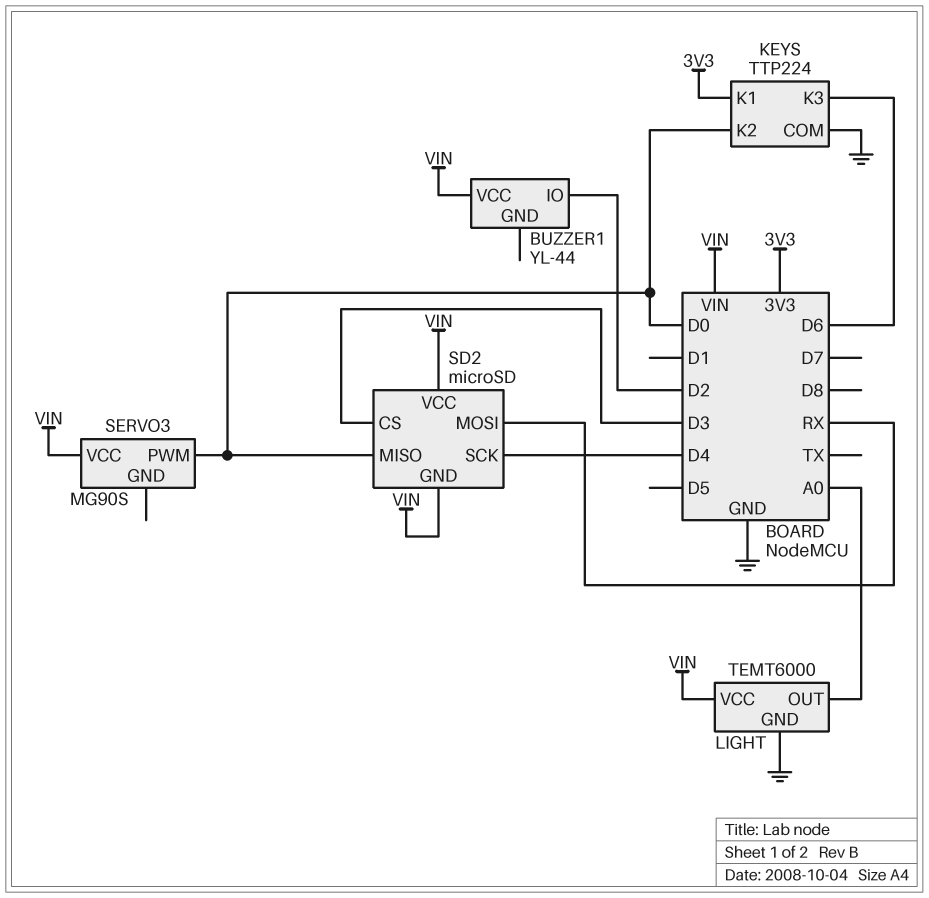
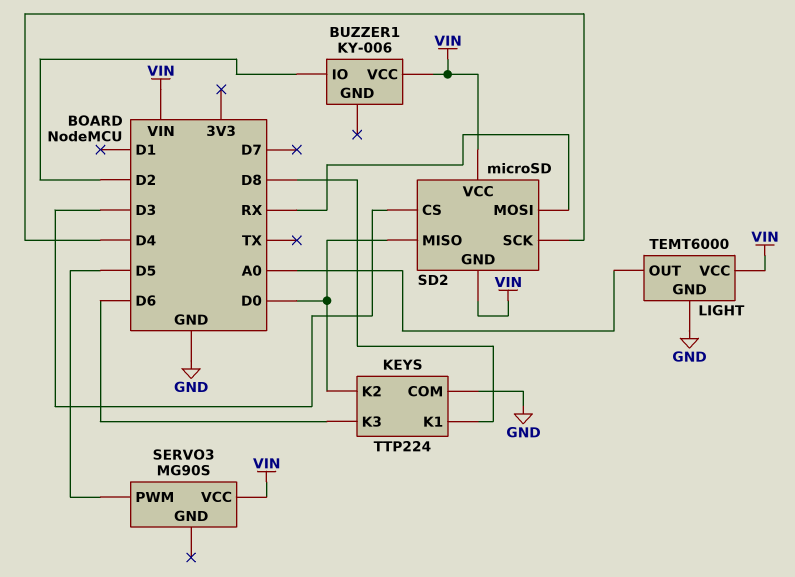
BUZZER1: YL-44 -> KY-006
KEYS pin K1: 3V3 -> D8
SERVO3 pin PWM: D0 -> D5

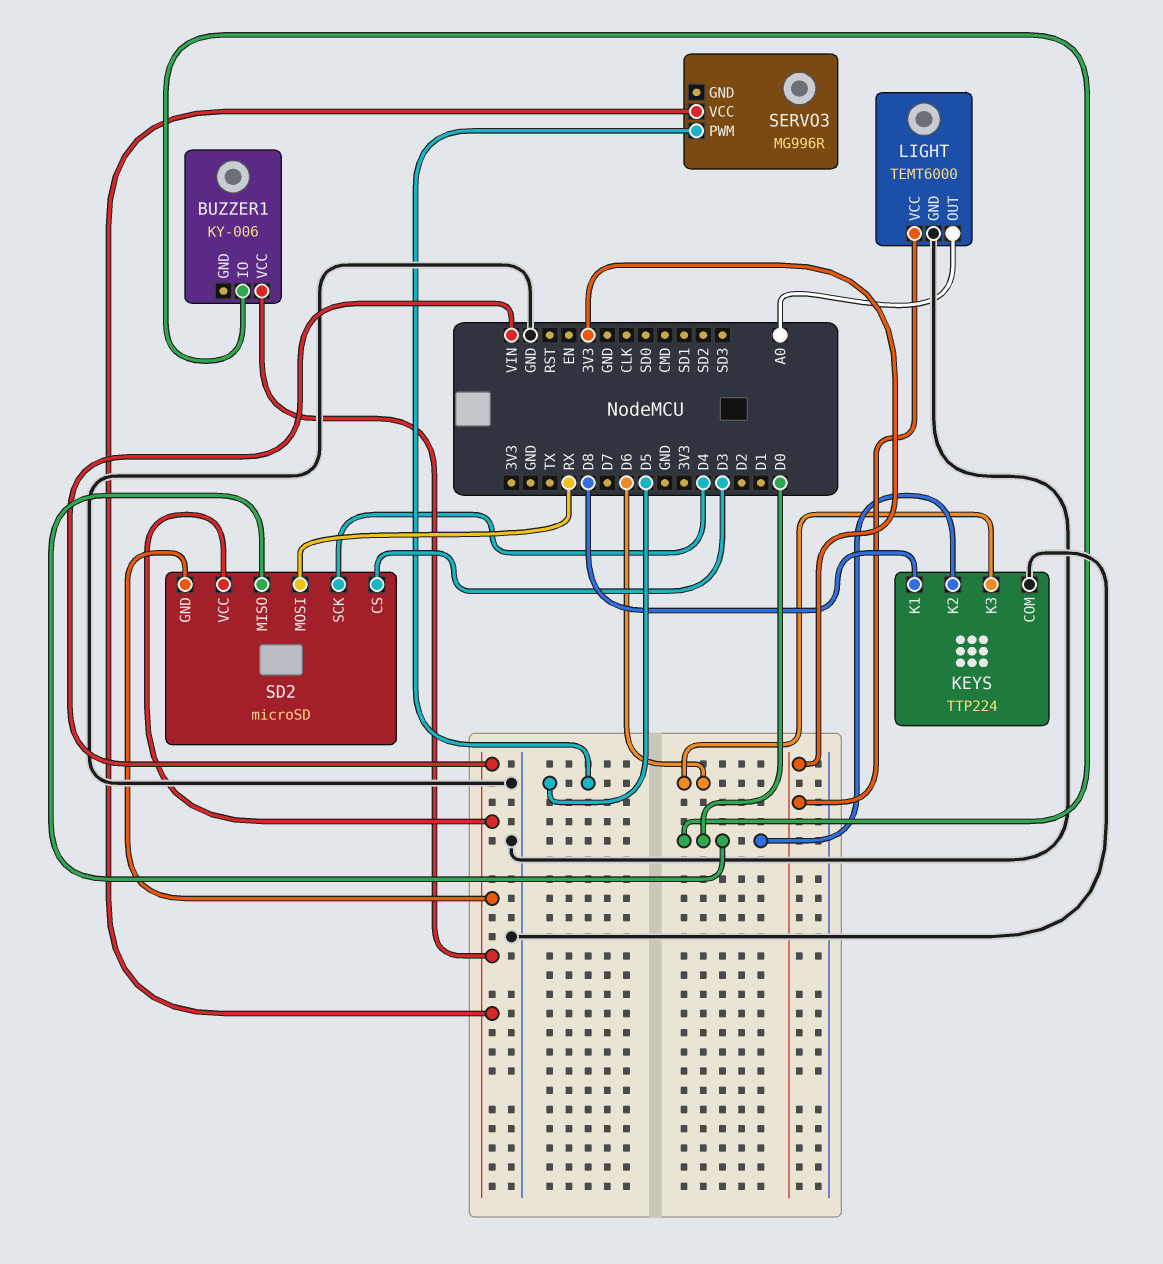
BUZZER1 pin IO: D2 -> D0
LIGHT pin VCC: VIN -> 3V3
SERVO3: MG90S -> MG996R

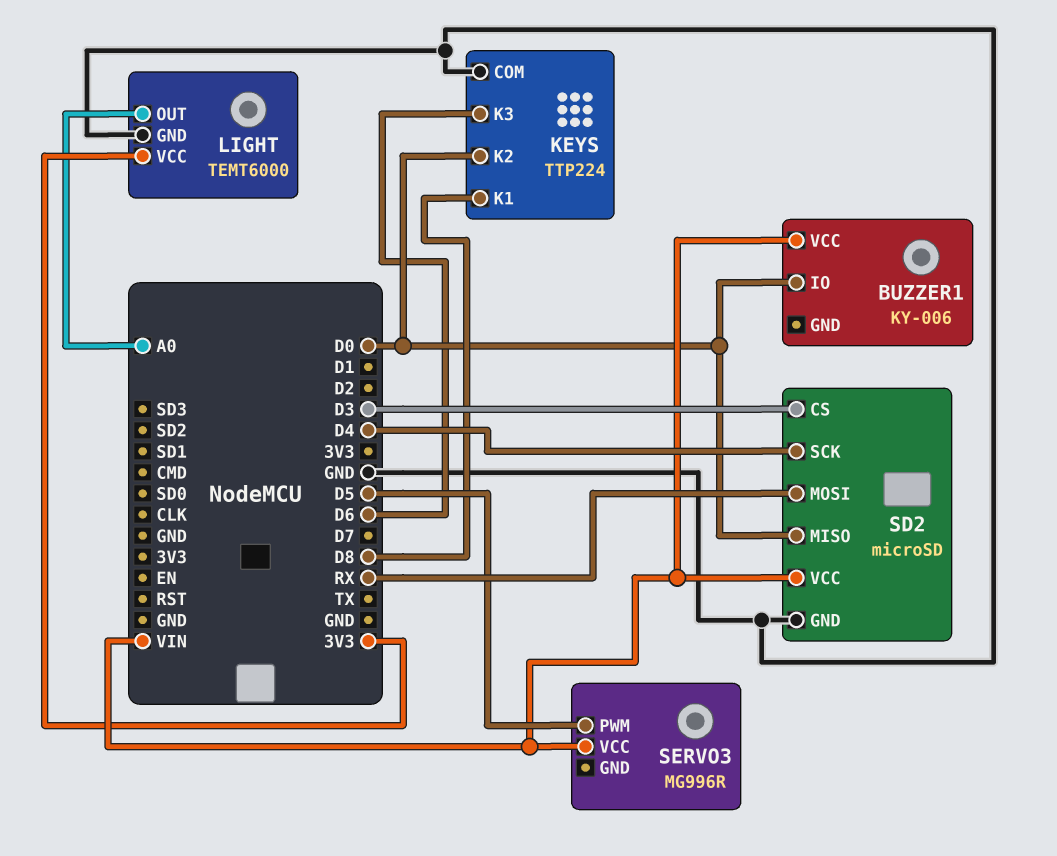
SD2 pin GND: VIN -> GND

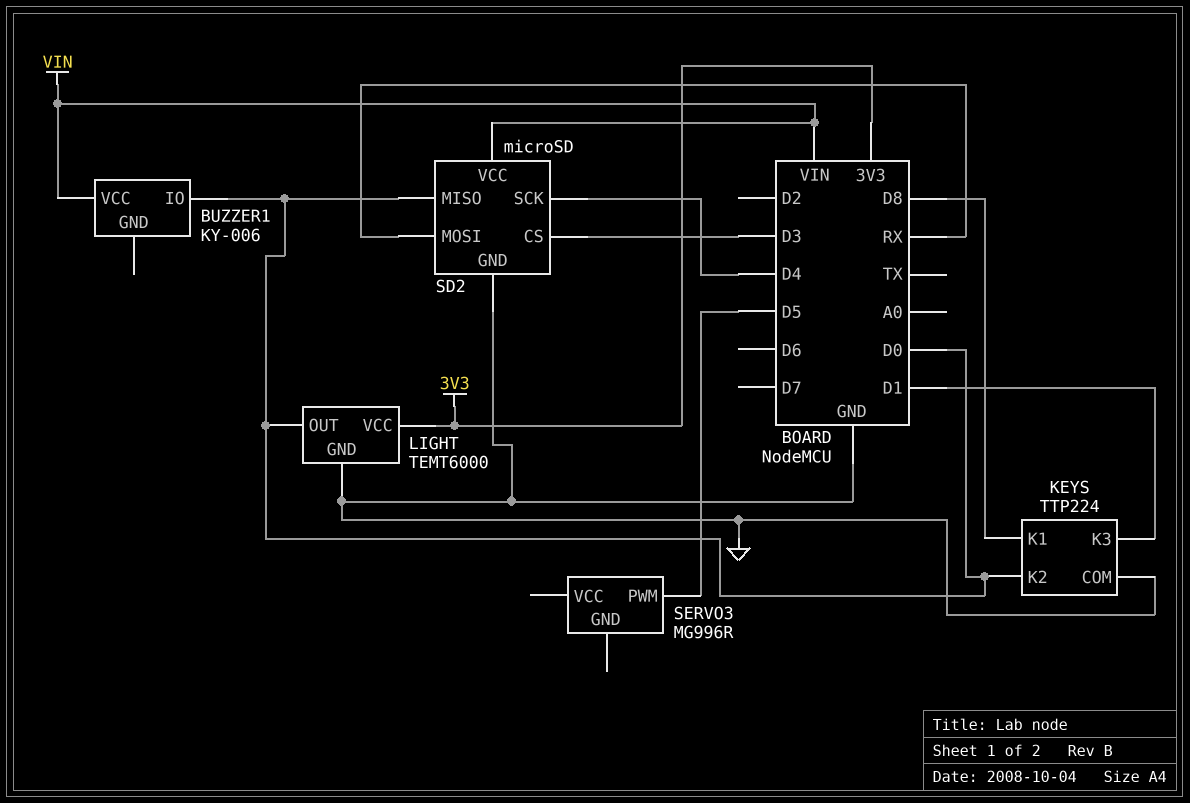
KEYS pin K3: D6 -> D1
LIGHT pin OUT: A0 -> D0
SERVO3 pin VCC: VIN -> none

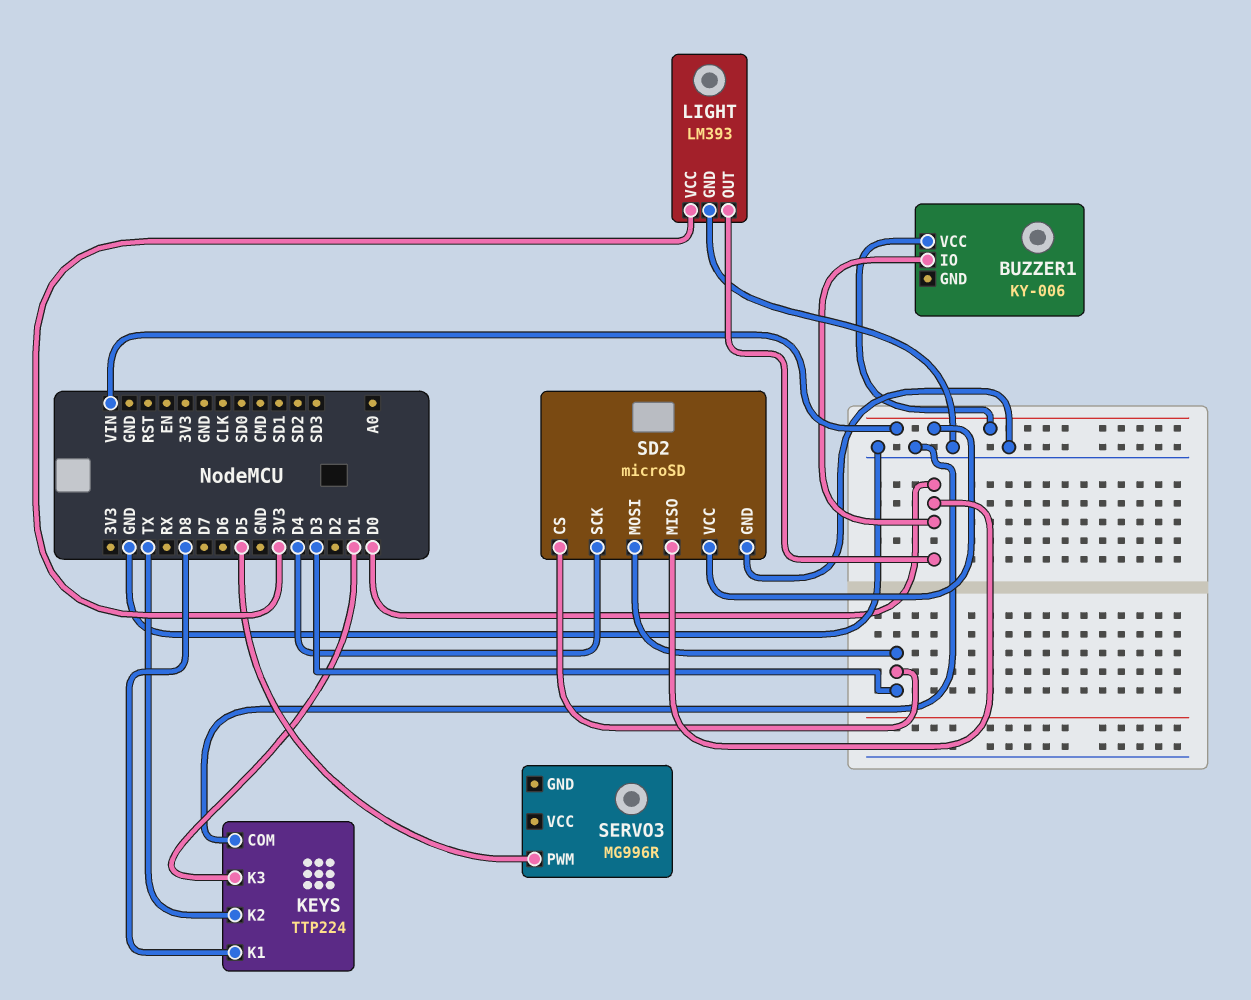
KEYS pin K2: D0 -> TX
LIGHT: TEMT6000 -> LM393
SD2 pin MOSI: RX -> D3

